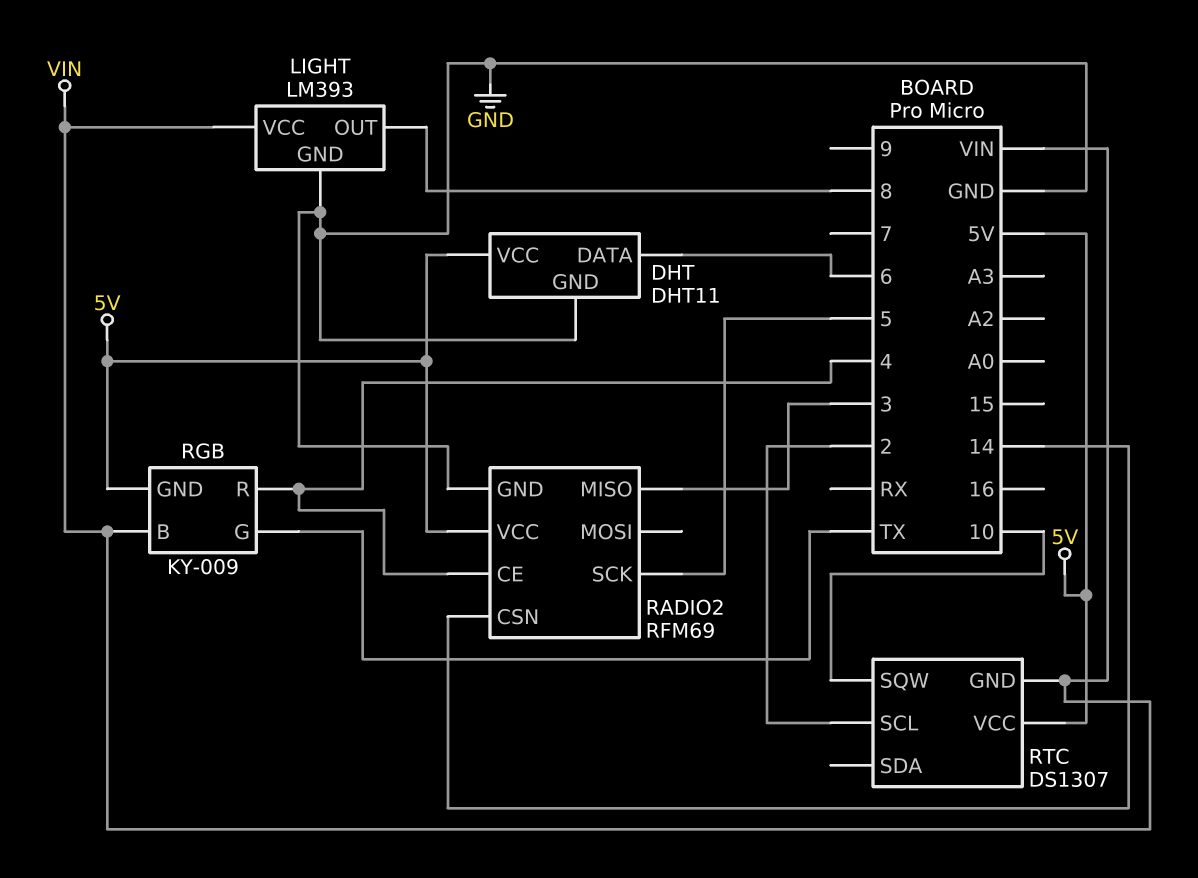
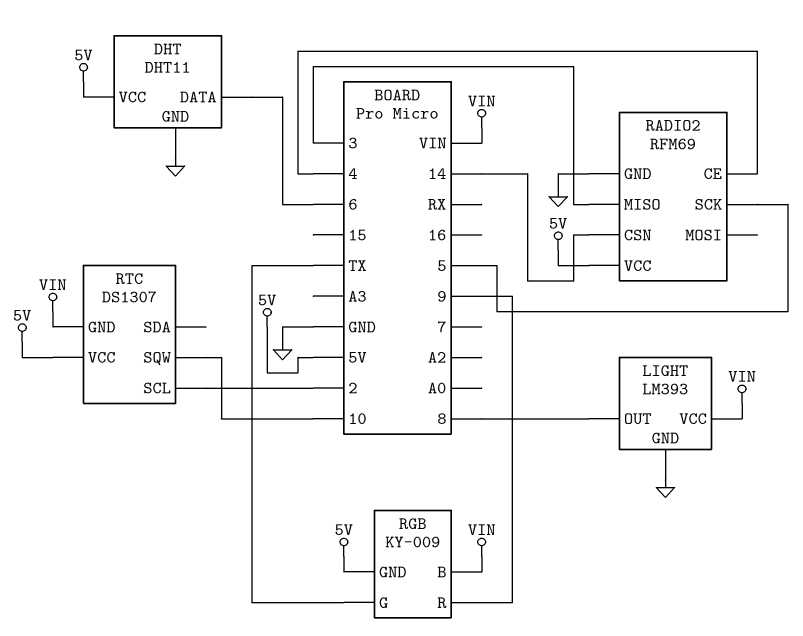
RGB pin R: 4 -> 9

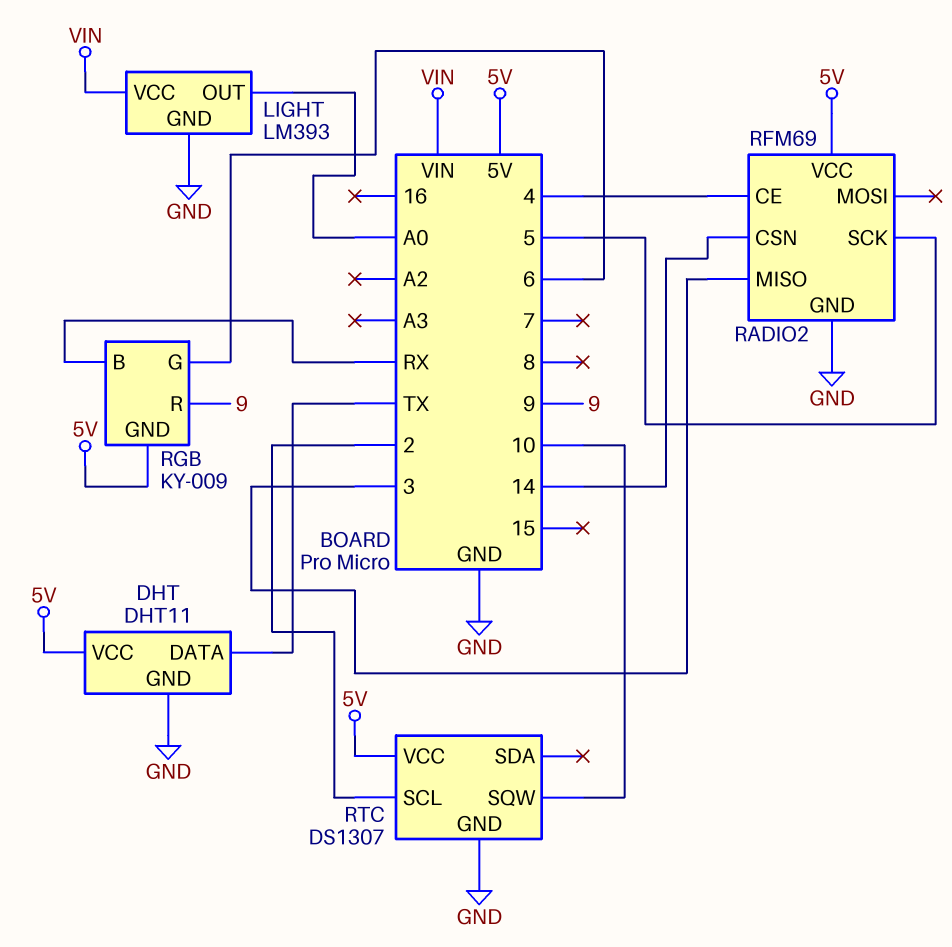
DHT pin DATA: 6 -> TX
LIGHT pin OUT: 8 -> A0
RGB pin B: VIN -> RX
RGB pin G: TX -> 6
RTC pin GND: VIN -> GND

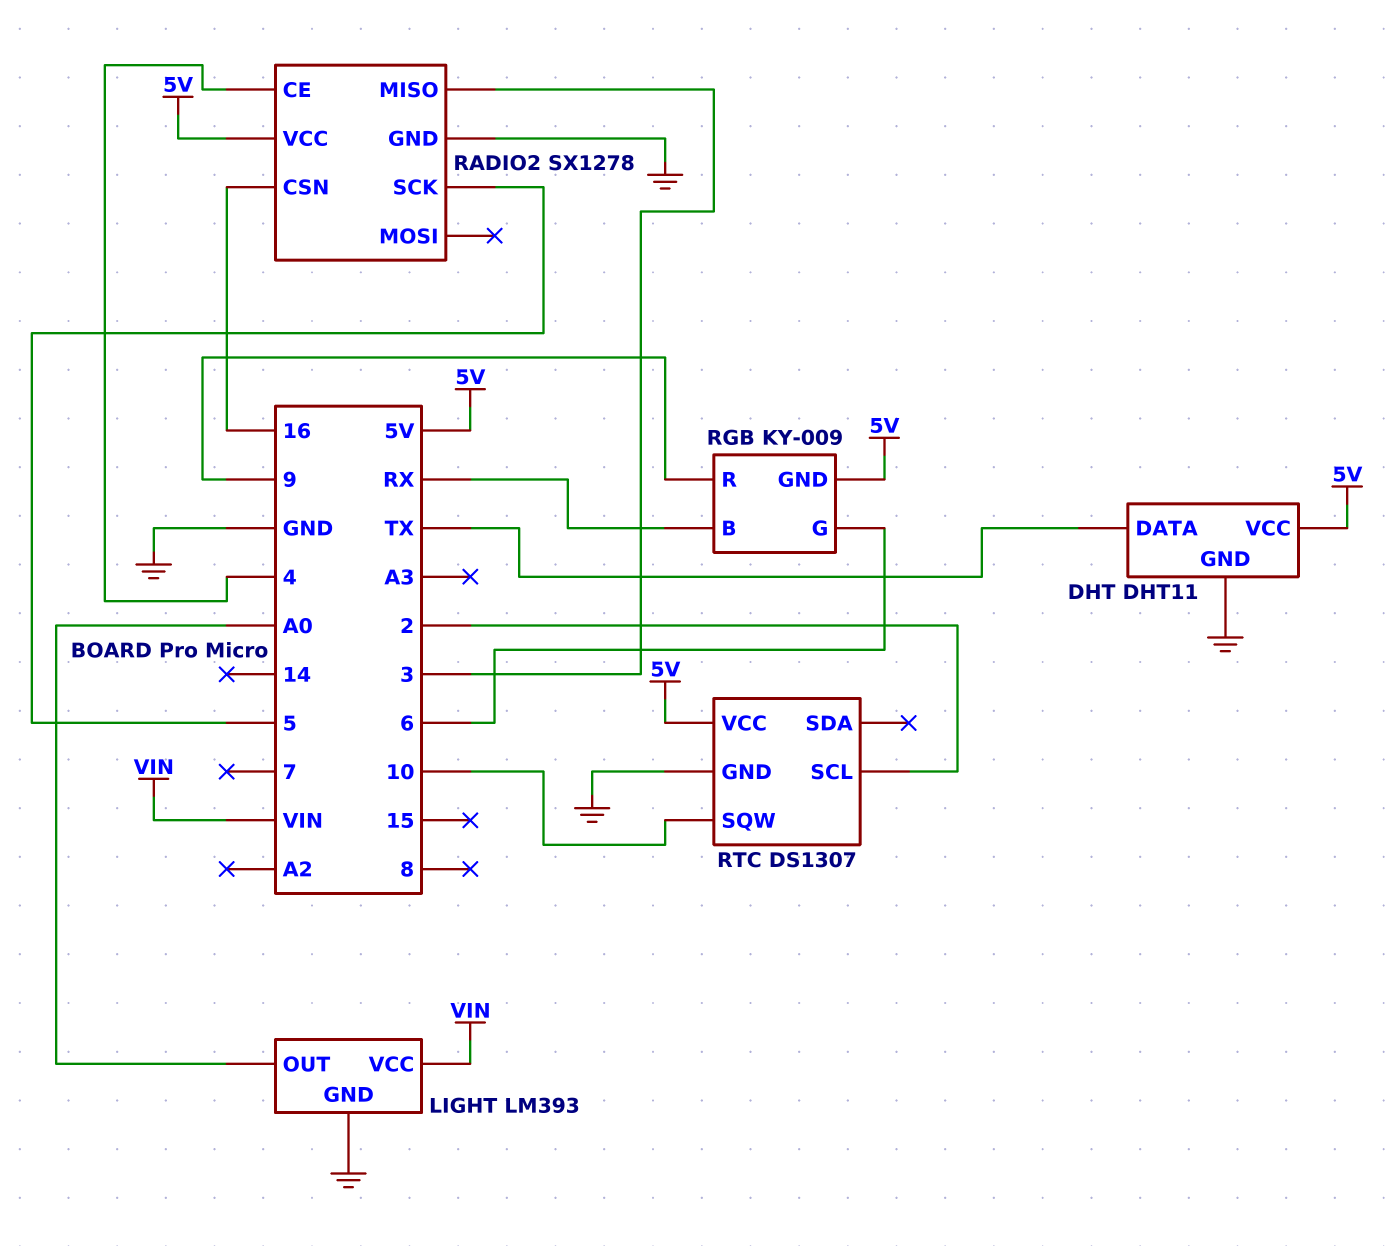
RADIO2: RFM69 -> SX1278
RADIO2 pin CSN: 14 -> 16

